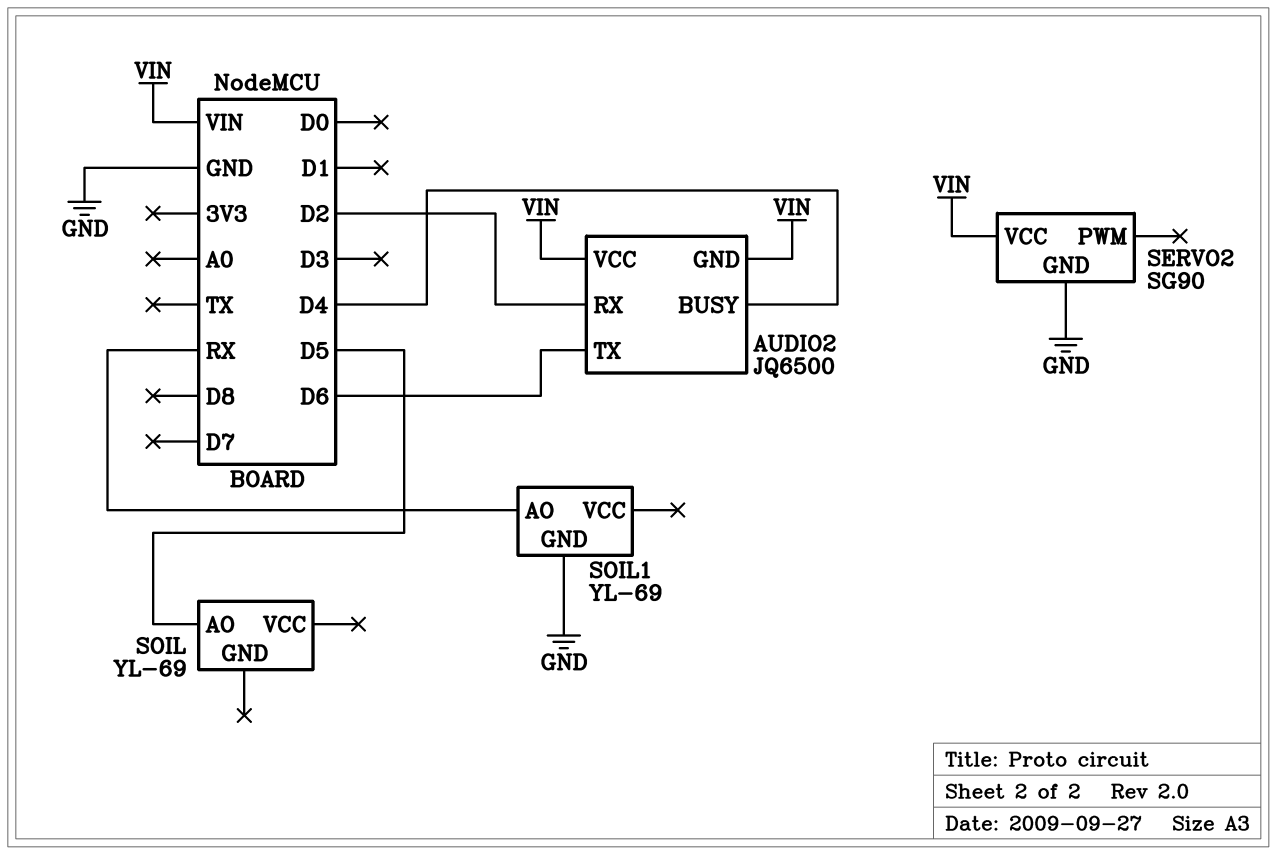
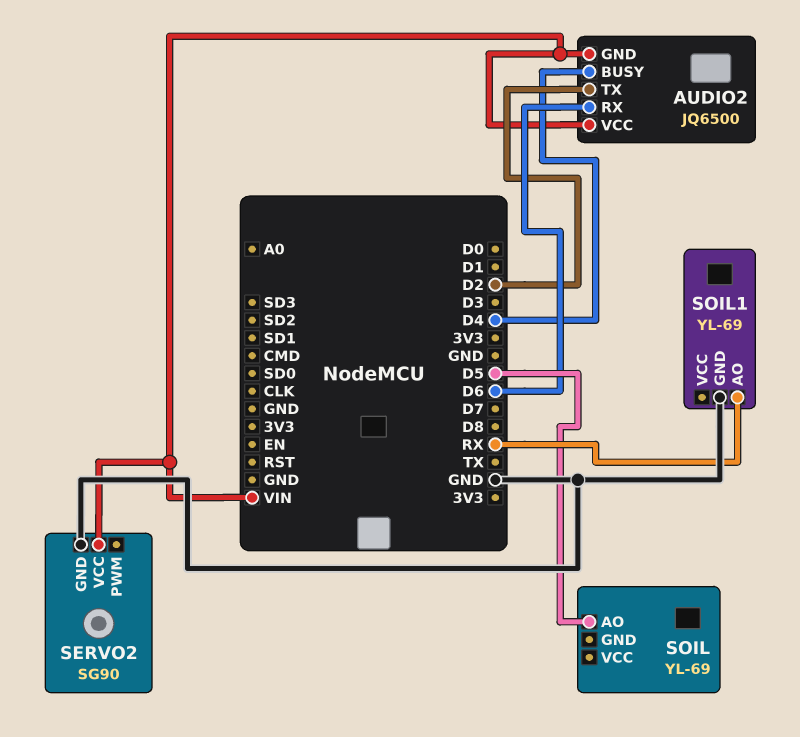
AUDIO2 pin RX: D2 -> D6
AUDIO2 pin TX: D6 -> D2

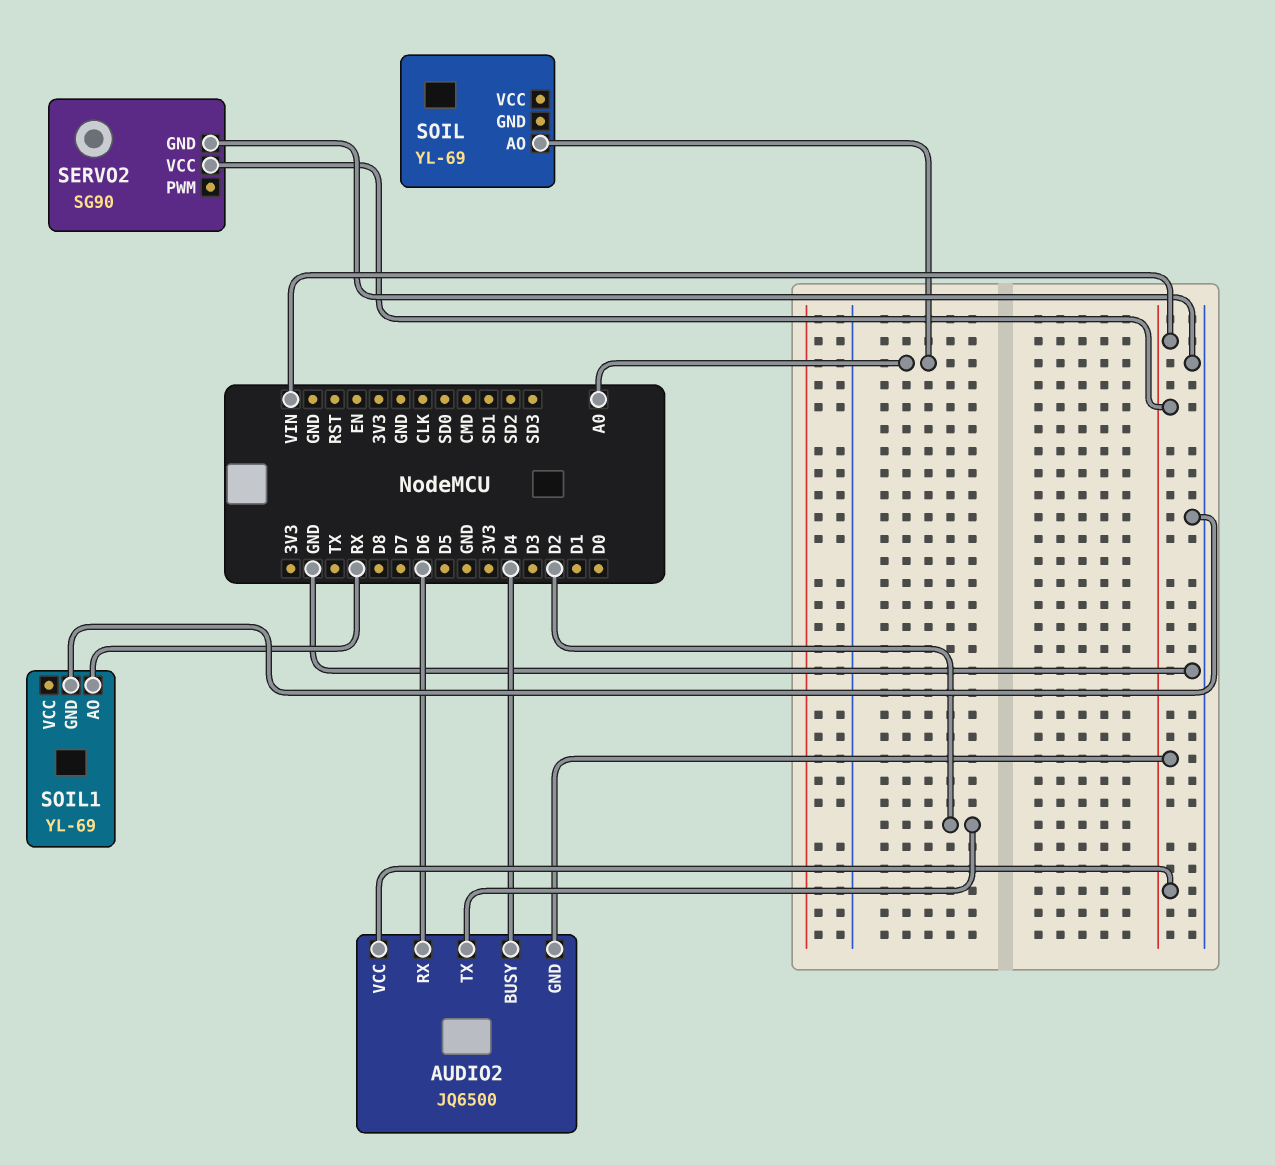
SOIL pin AO: D5 -> A0

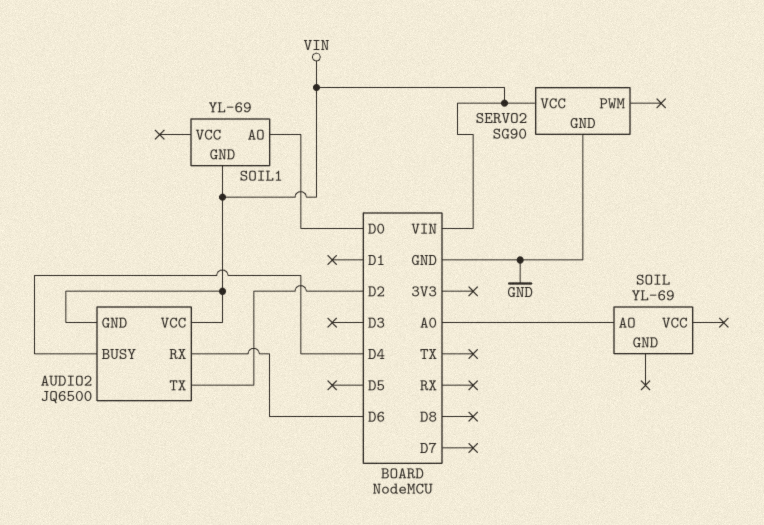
SOIL1 pin AO: RX -> D0
SOIL1 pin GND: GND -> VIN

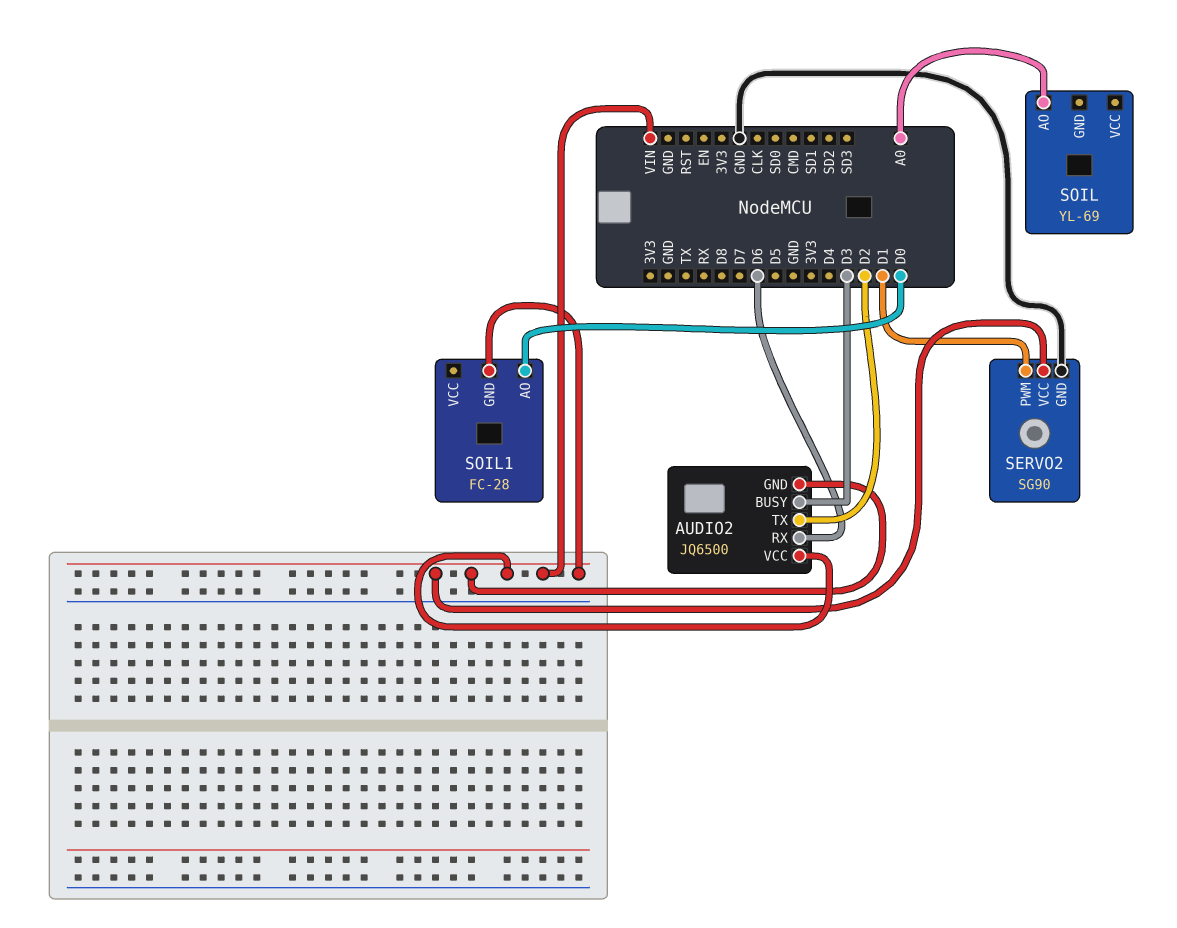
AUDIO2 pin BUSY: D4 -> D3
SERVO2 pin PWM: none -> D1
SOIL1: YL-69 -> FC-28

